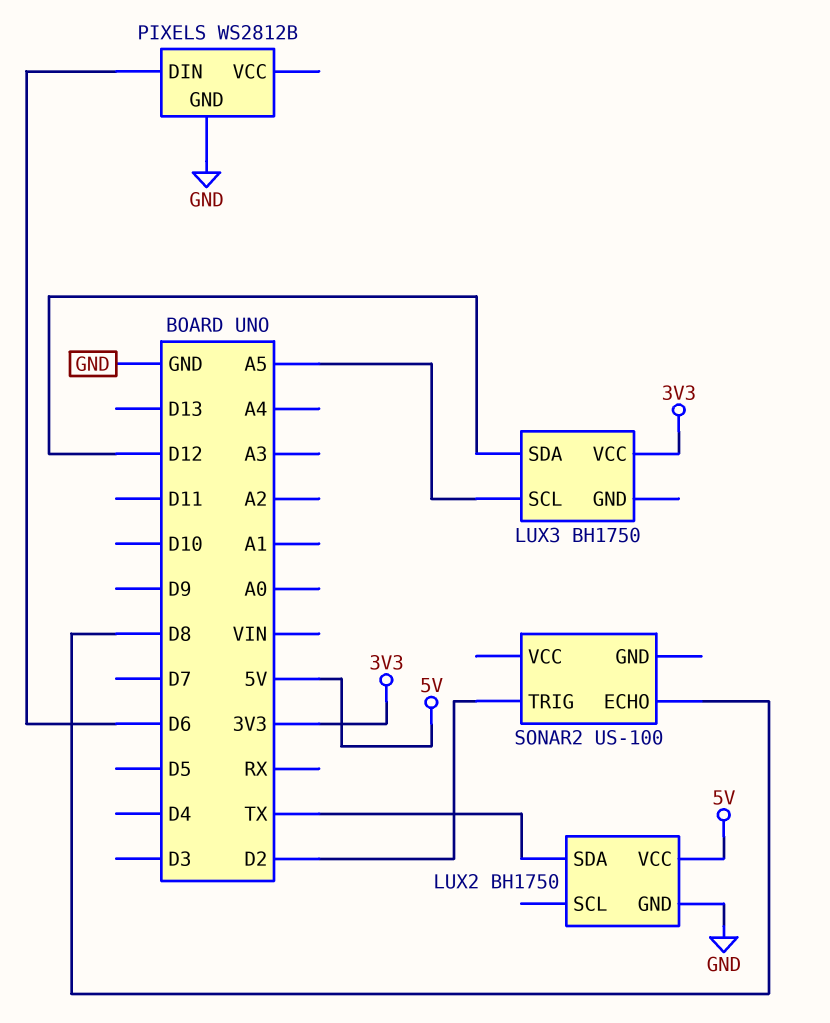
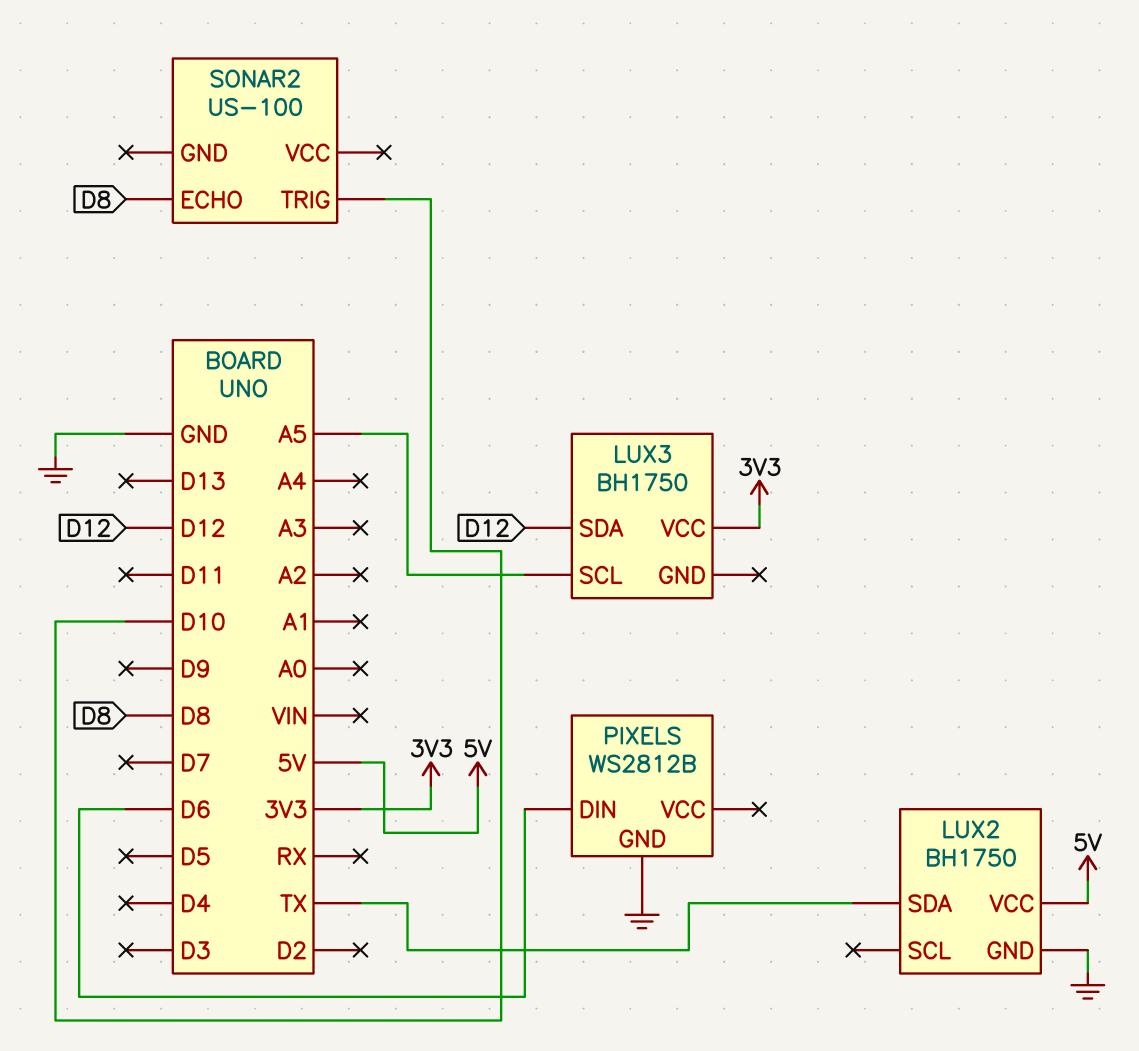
SONAR2 pin TRIG: D2 -> D10

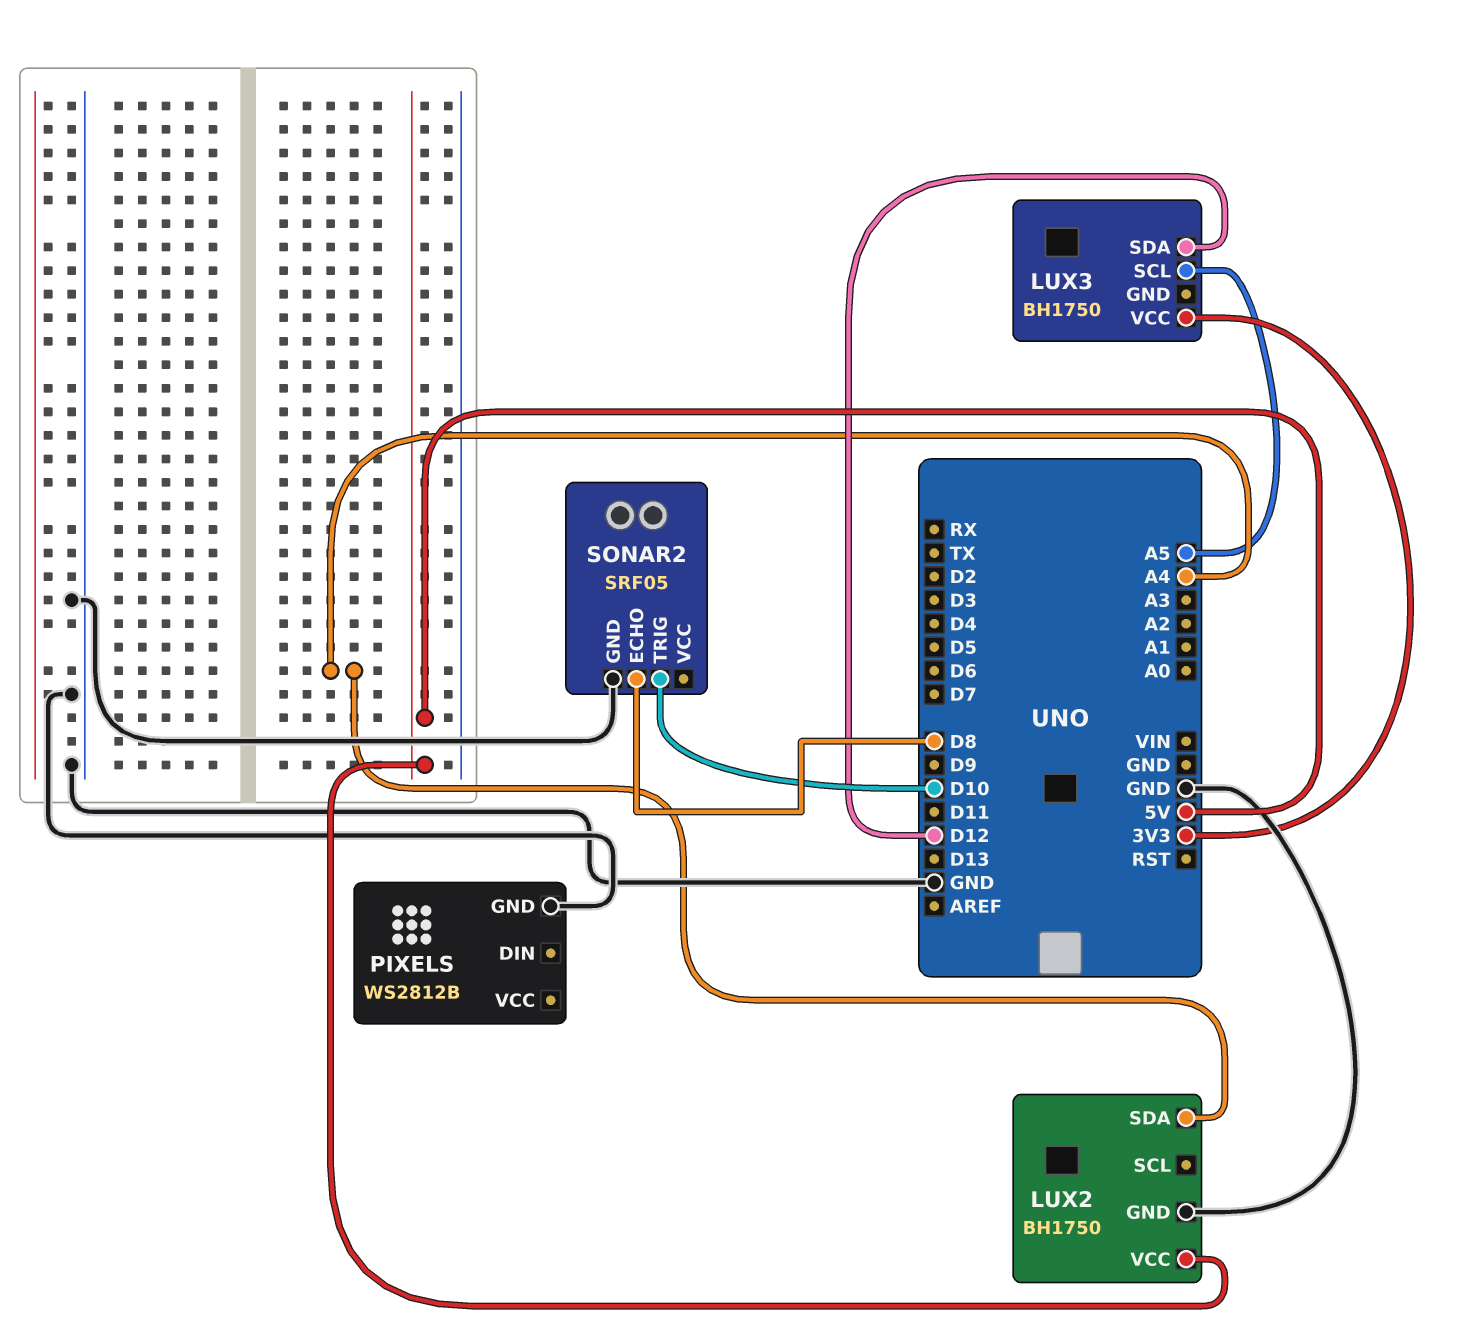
LUX2 pin SDA: TX -> A4
PIXELS pin DIN: D6 -> none
SONAR2: US-100 -> SRF05
SONAR2 pin GND: none -> GND

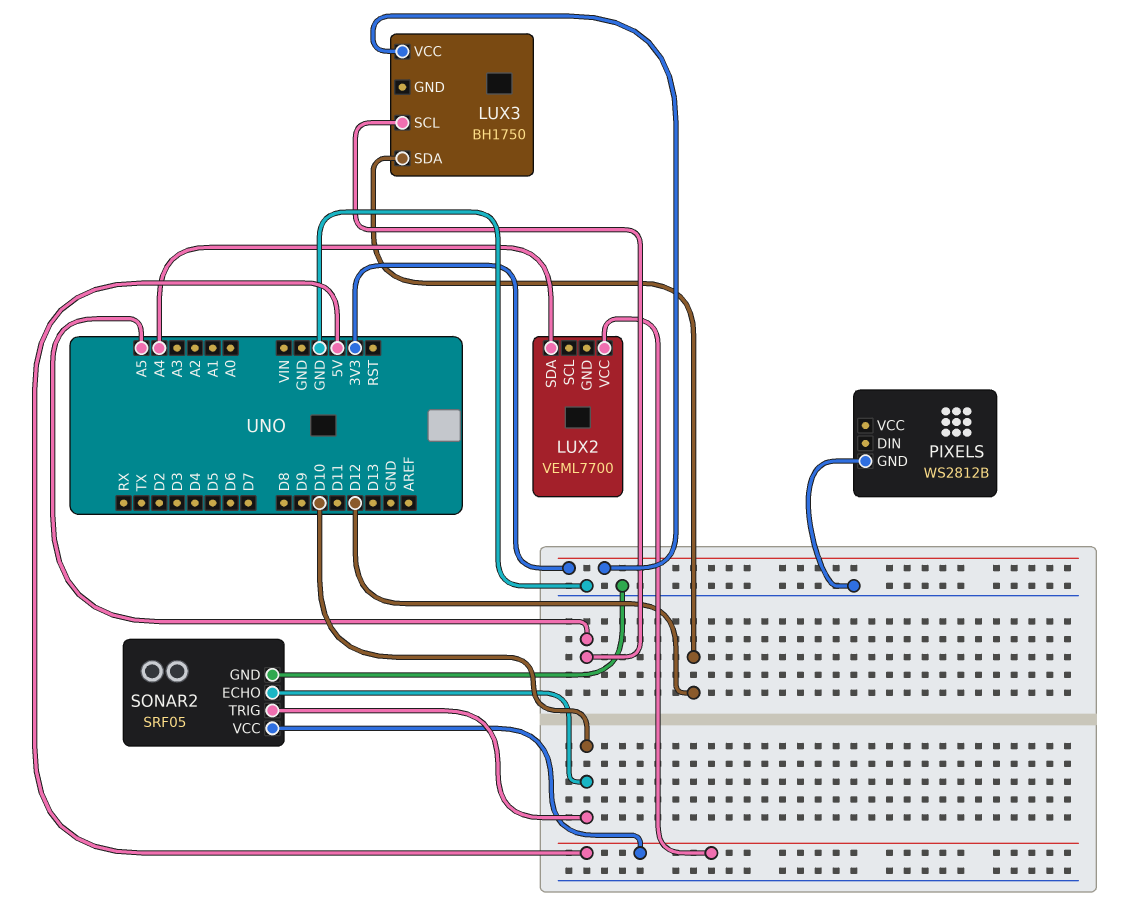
LUX2: BH1750 -> VEML7700
LUX2 pin GND: GND -> none
SONAR2 pin ECHO: D8 -> D10
SONAR2 pin VCC: none -> 5V

